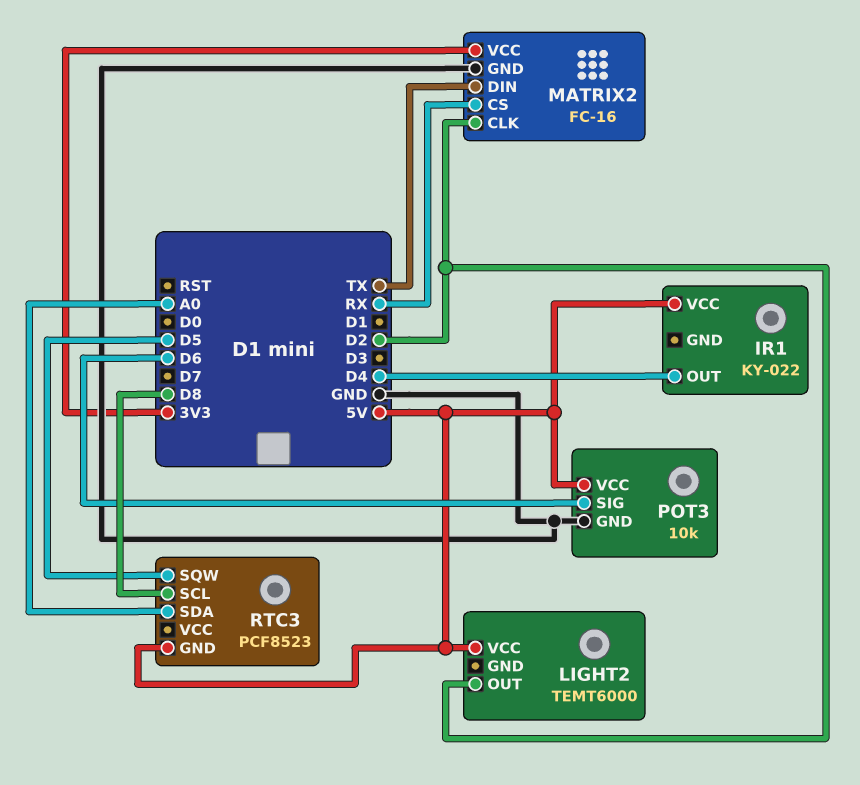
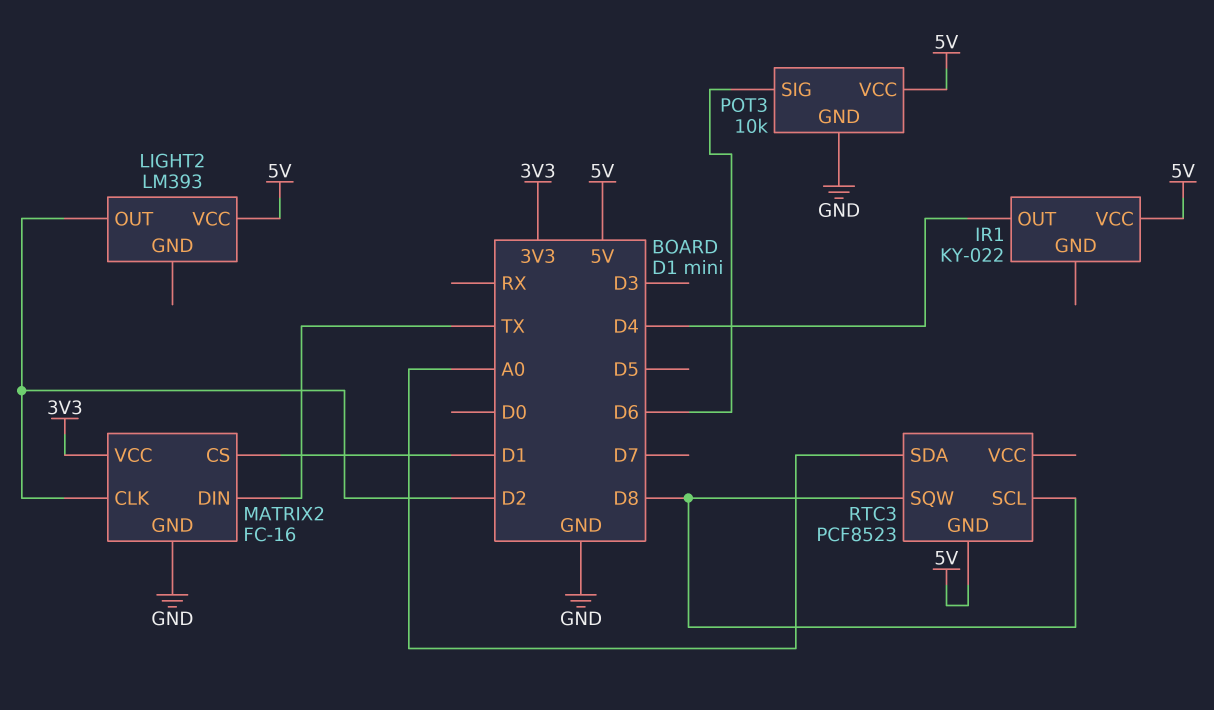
LIGHT2: TEMT6000 -> LM393
MATRIX2 pin CS: RX -> D1
RTC3 pin SQW: D5 -> D8

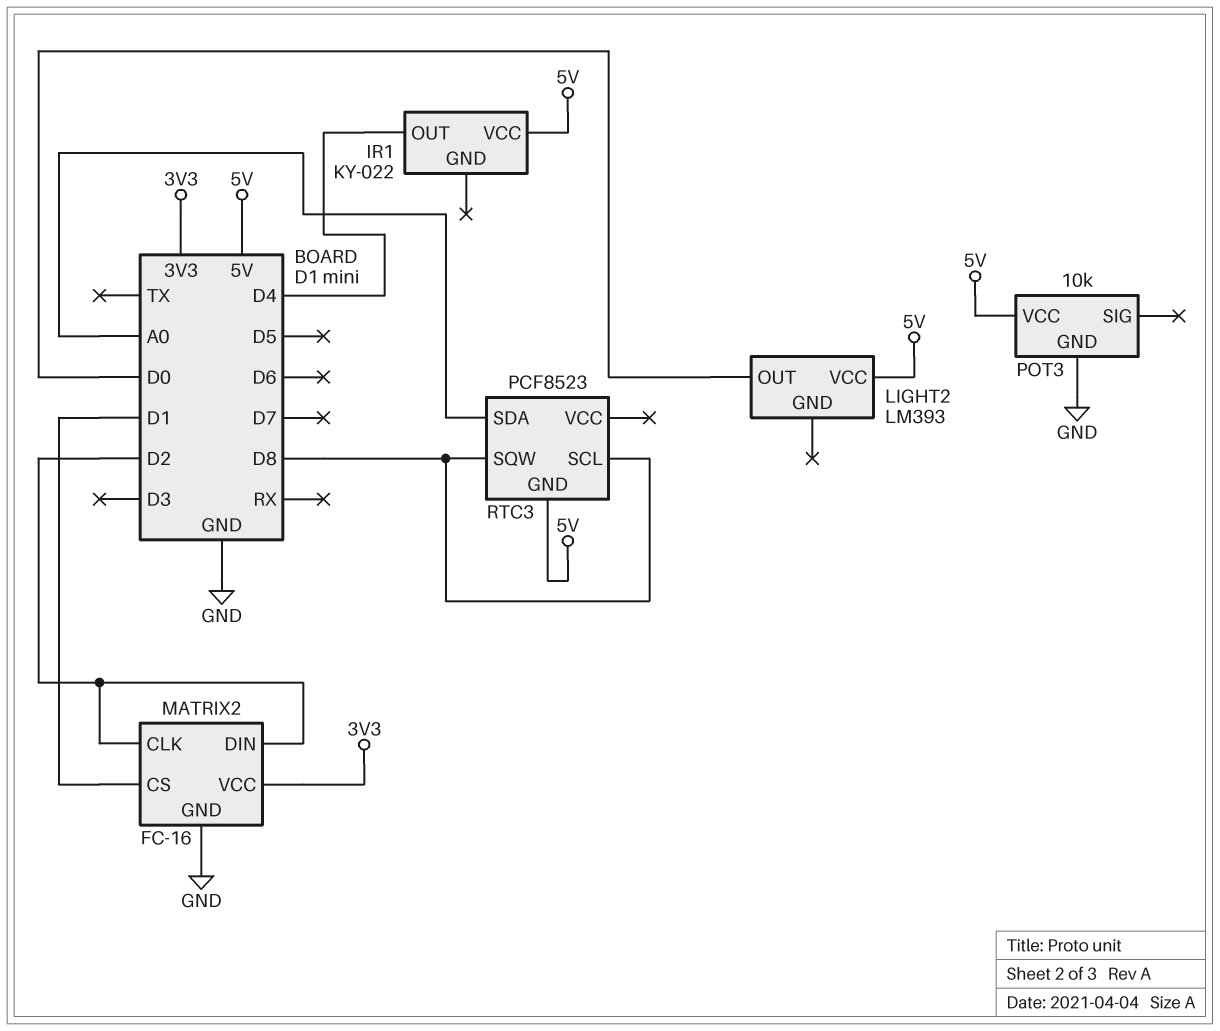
LIGHT2 pin OUT: D2 -> D0
MATRIX2 pin DIN: TX -> D2
POT3 pin SIG: D6 -> none

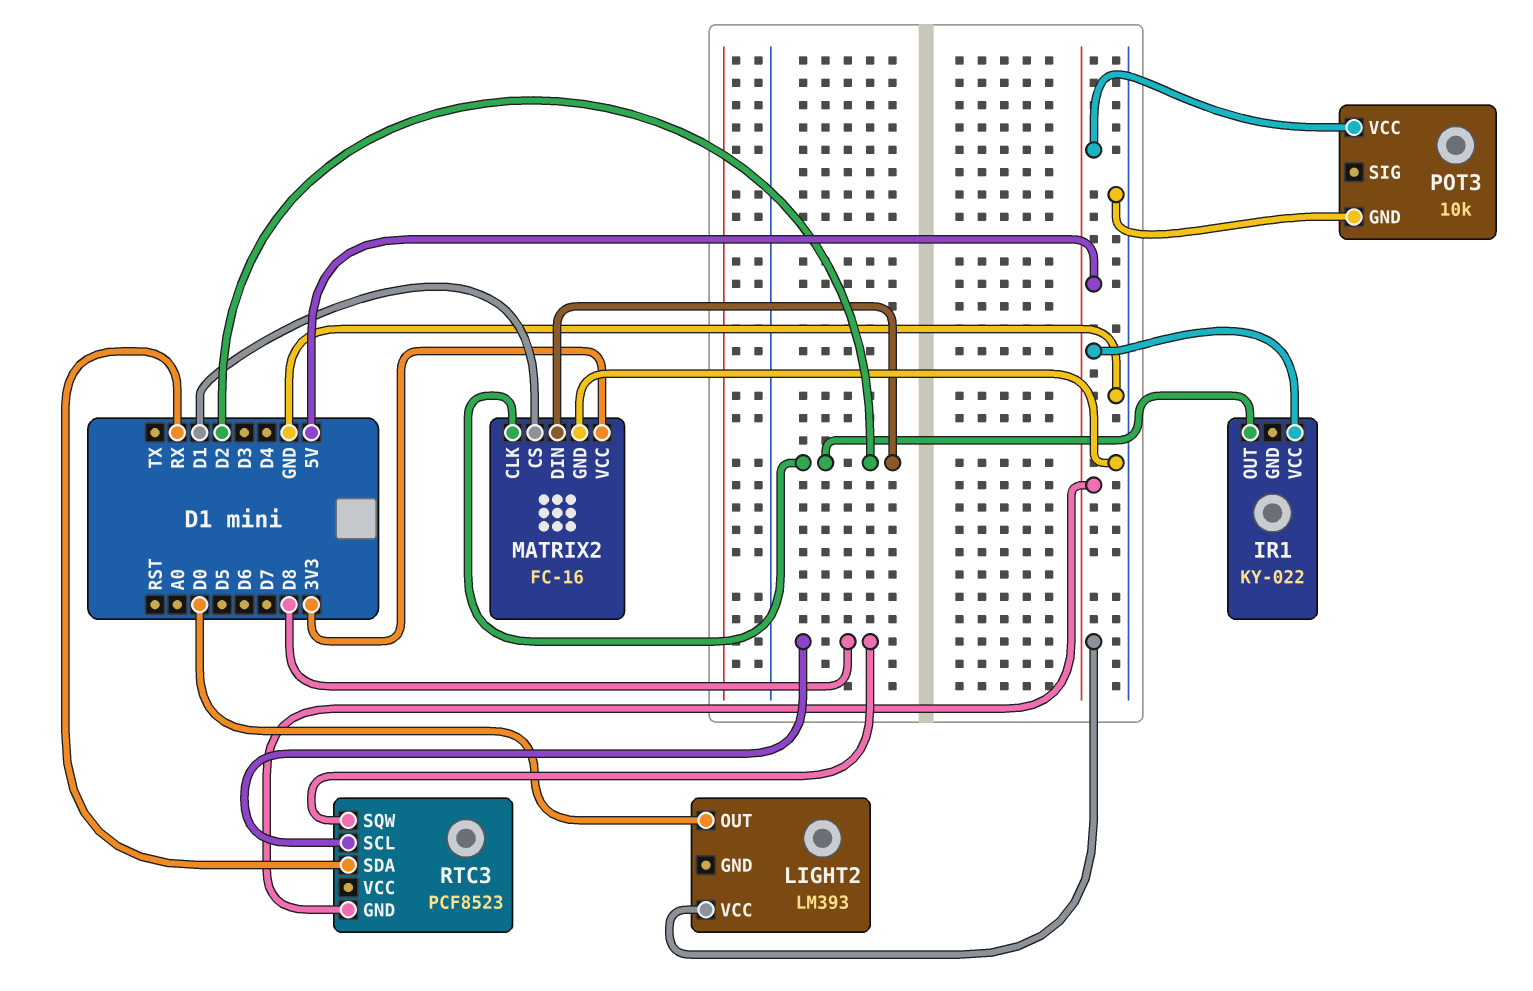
IR1 pin OUT: D4 -> D2
RTC3 pin SDA: A0 -> RX

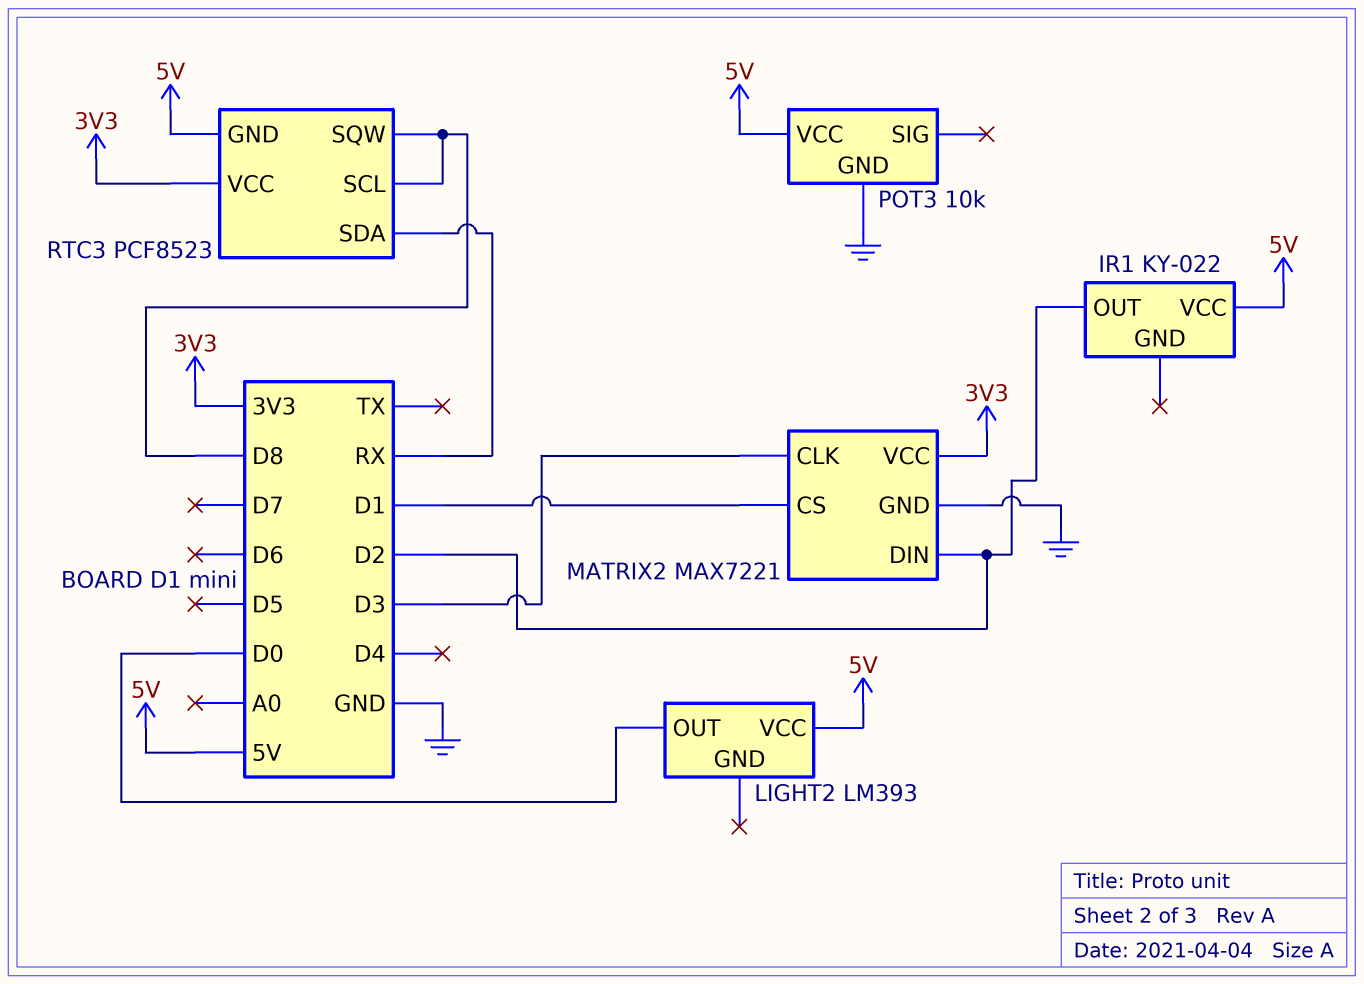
MATRIX2: FC-16 -> MAX7221
MATRIX2 pin CLK: D2 -> D3
RTC3 pin VCC: none -> 3V3

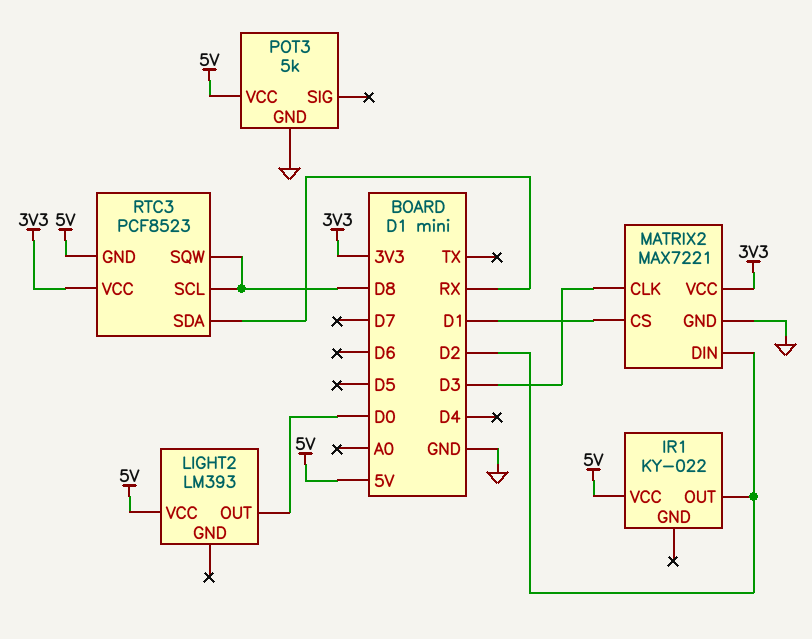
POT3: 10k -> 5k

